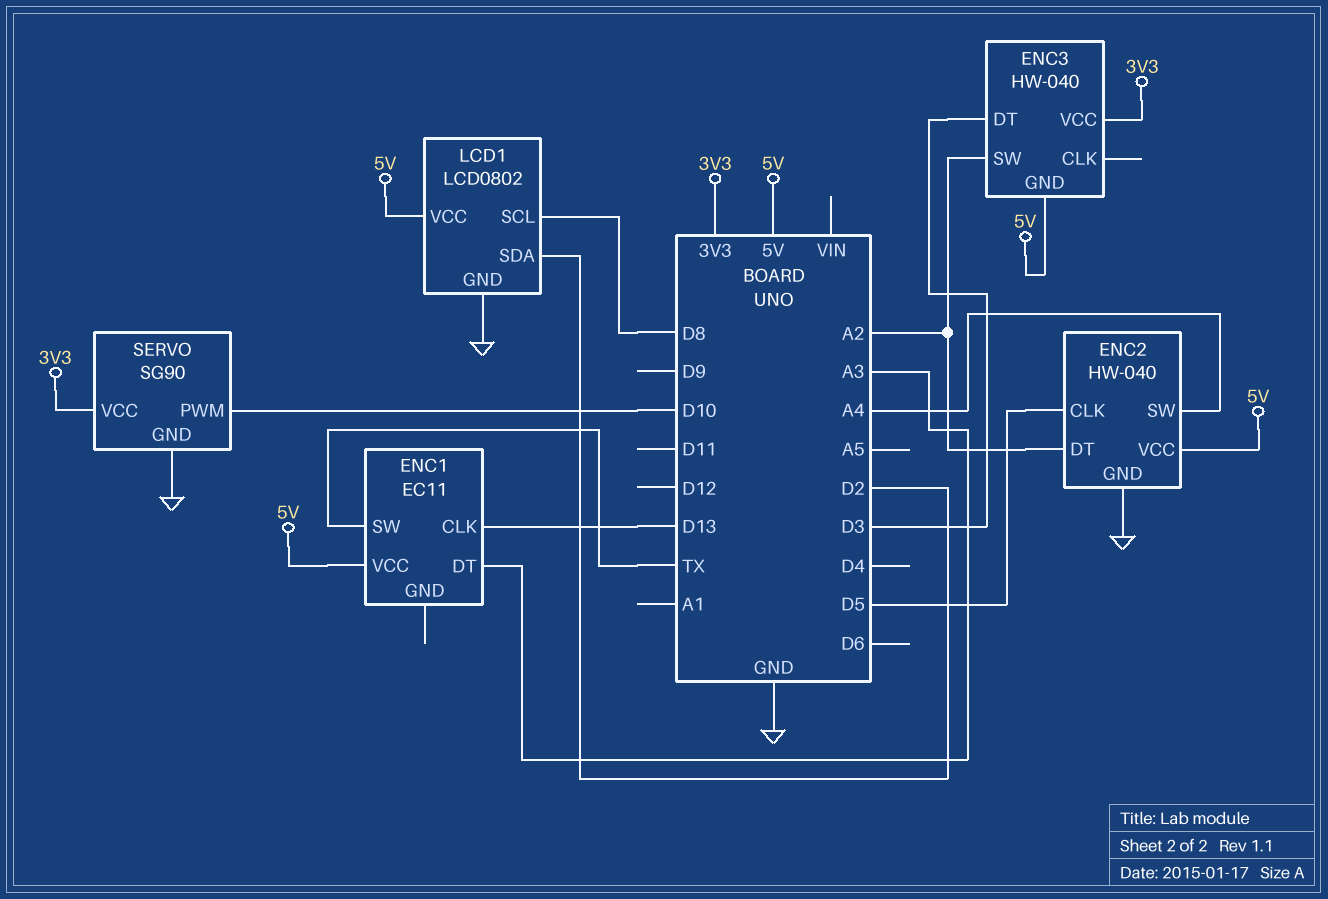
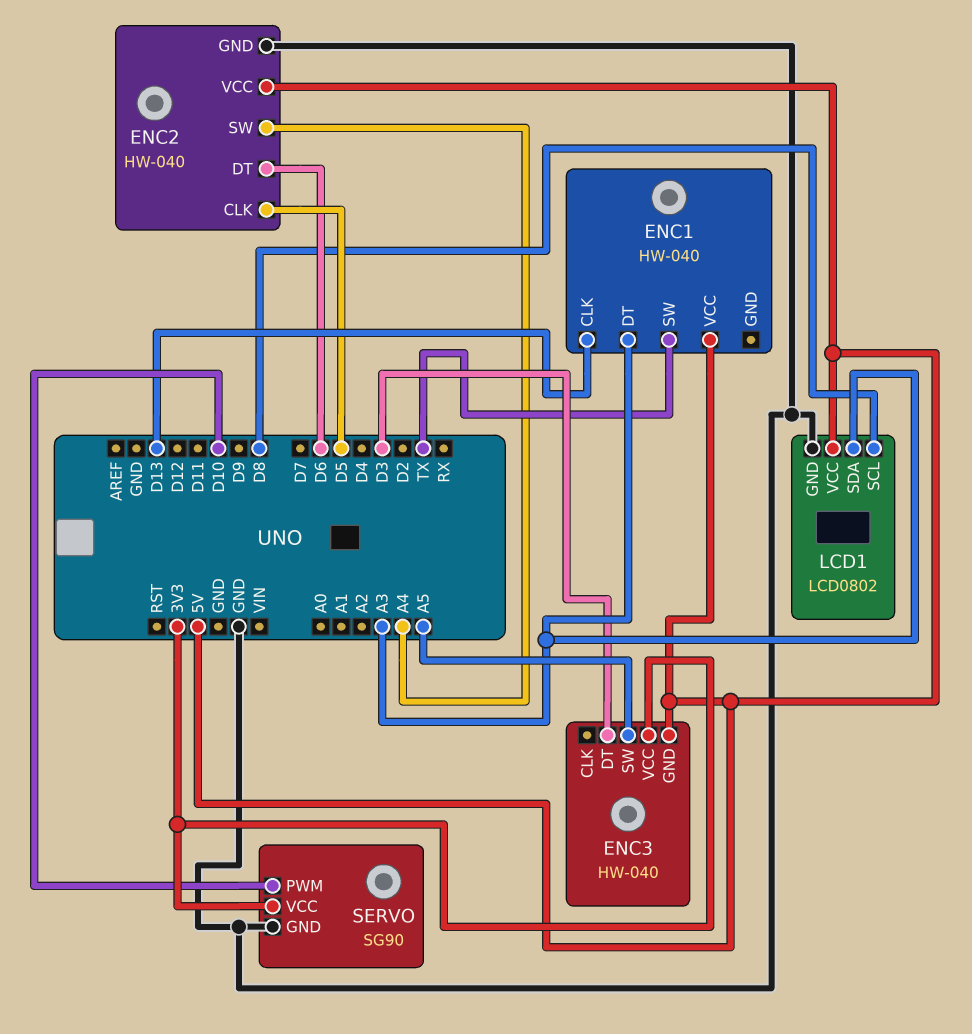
ENC1: EC11 -> HW-040
ENC2 pin DT: A2 -> D6
ENC3 pin SW: A2 -> A5
LCD1 pin SDA: D2 -> A3

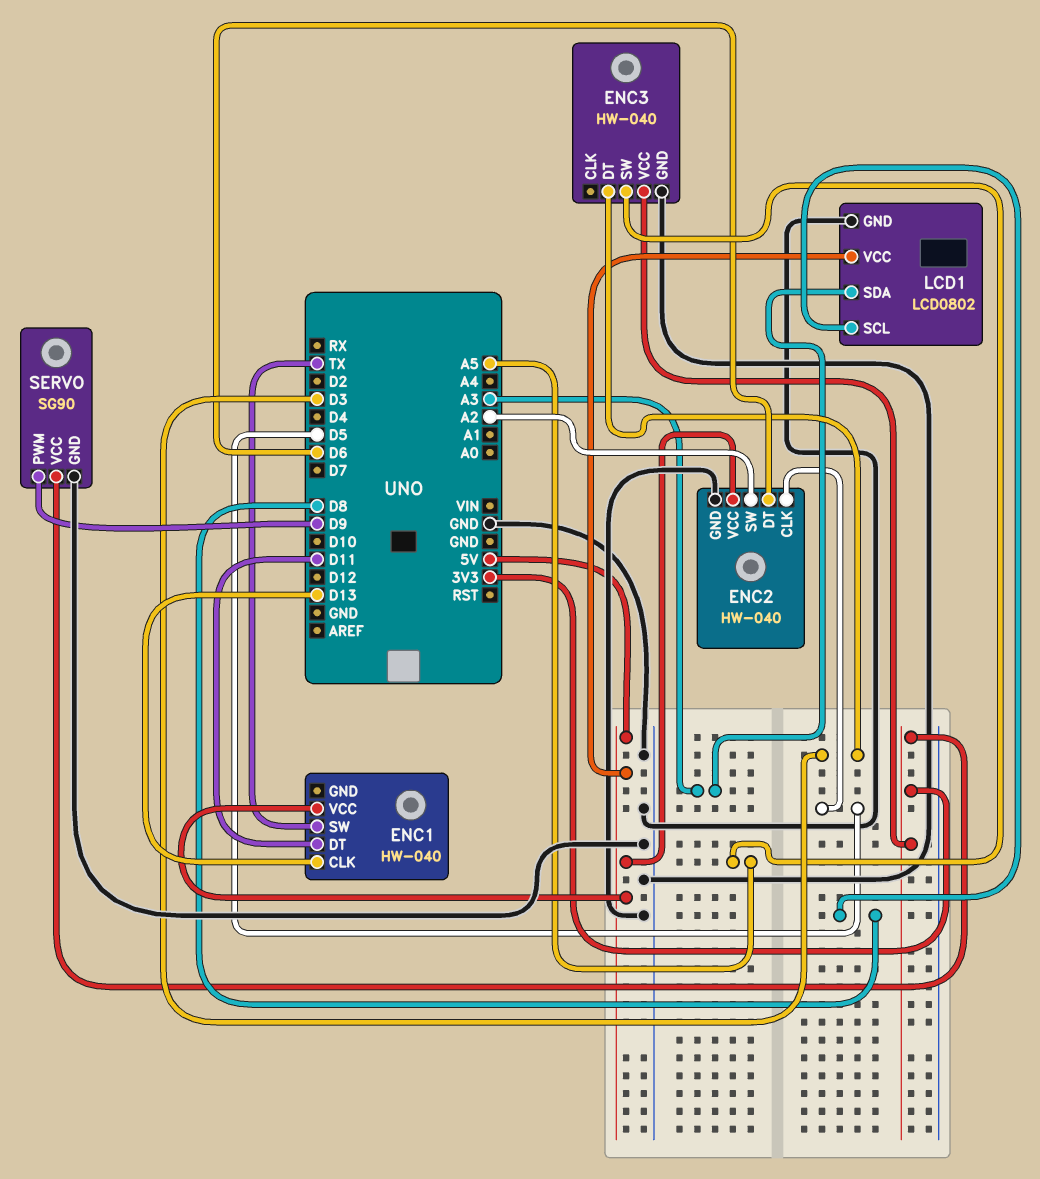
ENC1 pin DT: A3 -> D11
ENC2 pin SW: A4 -> A2
ENC3 pin GND: 5V -> GND
SERVO pin PWM: D10 -> D9

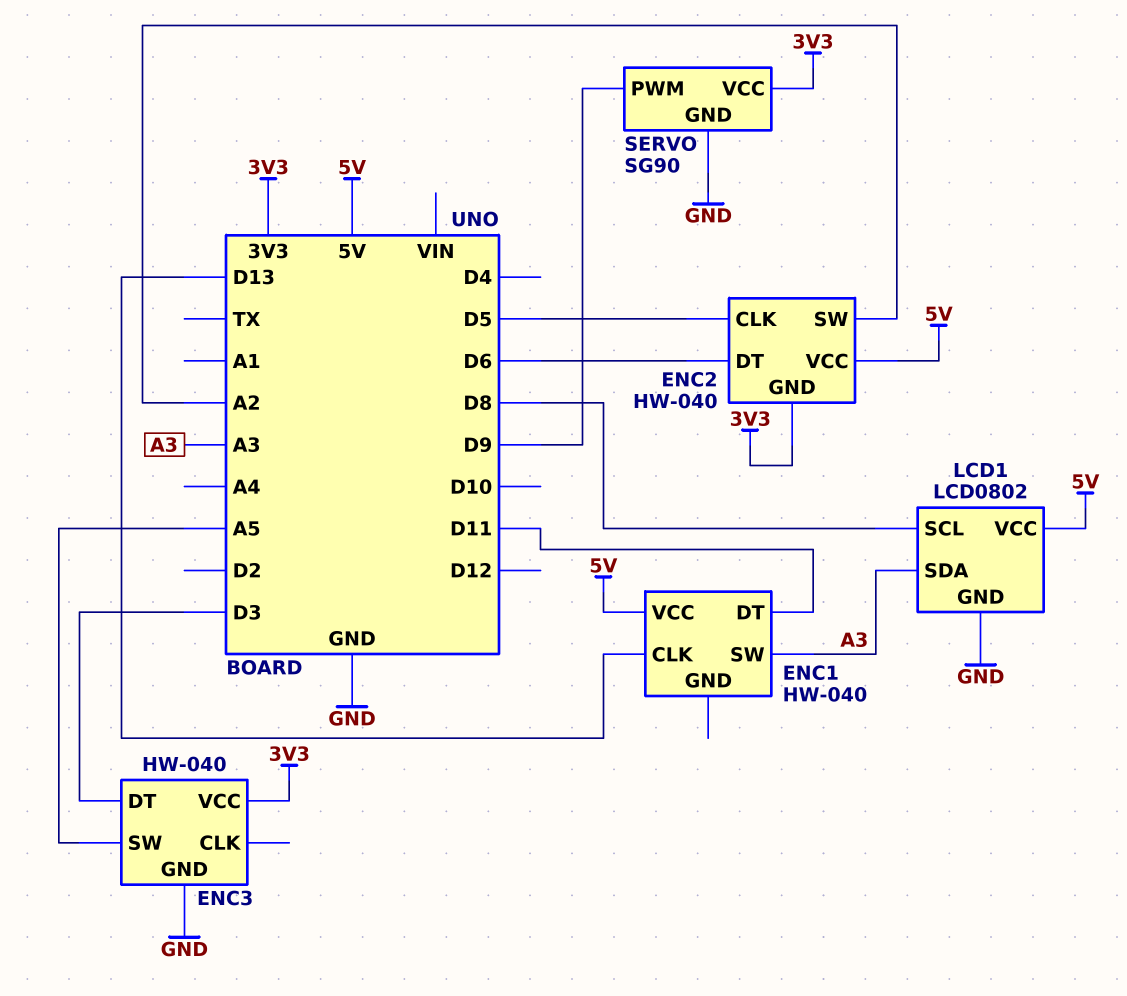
ENC1 pin SW: TX -> A3
ENC2 pin GND: GND -> 3V3

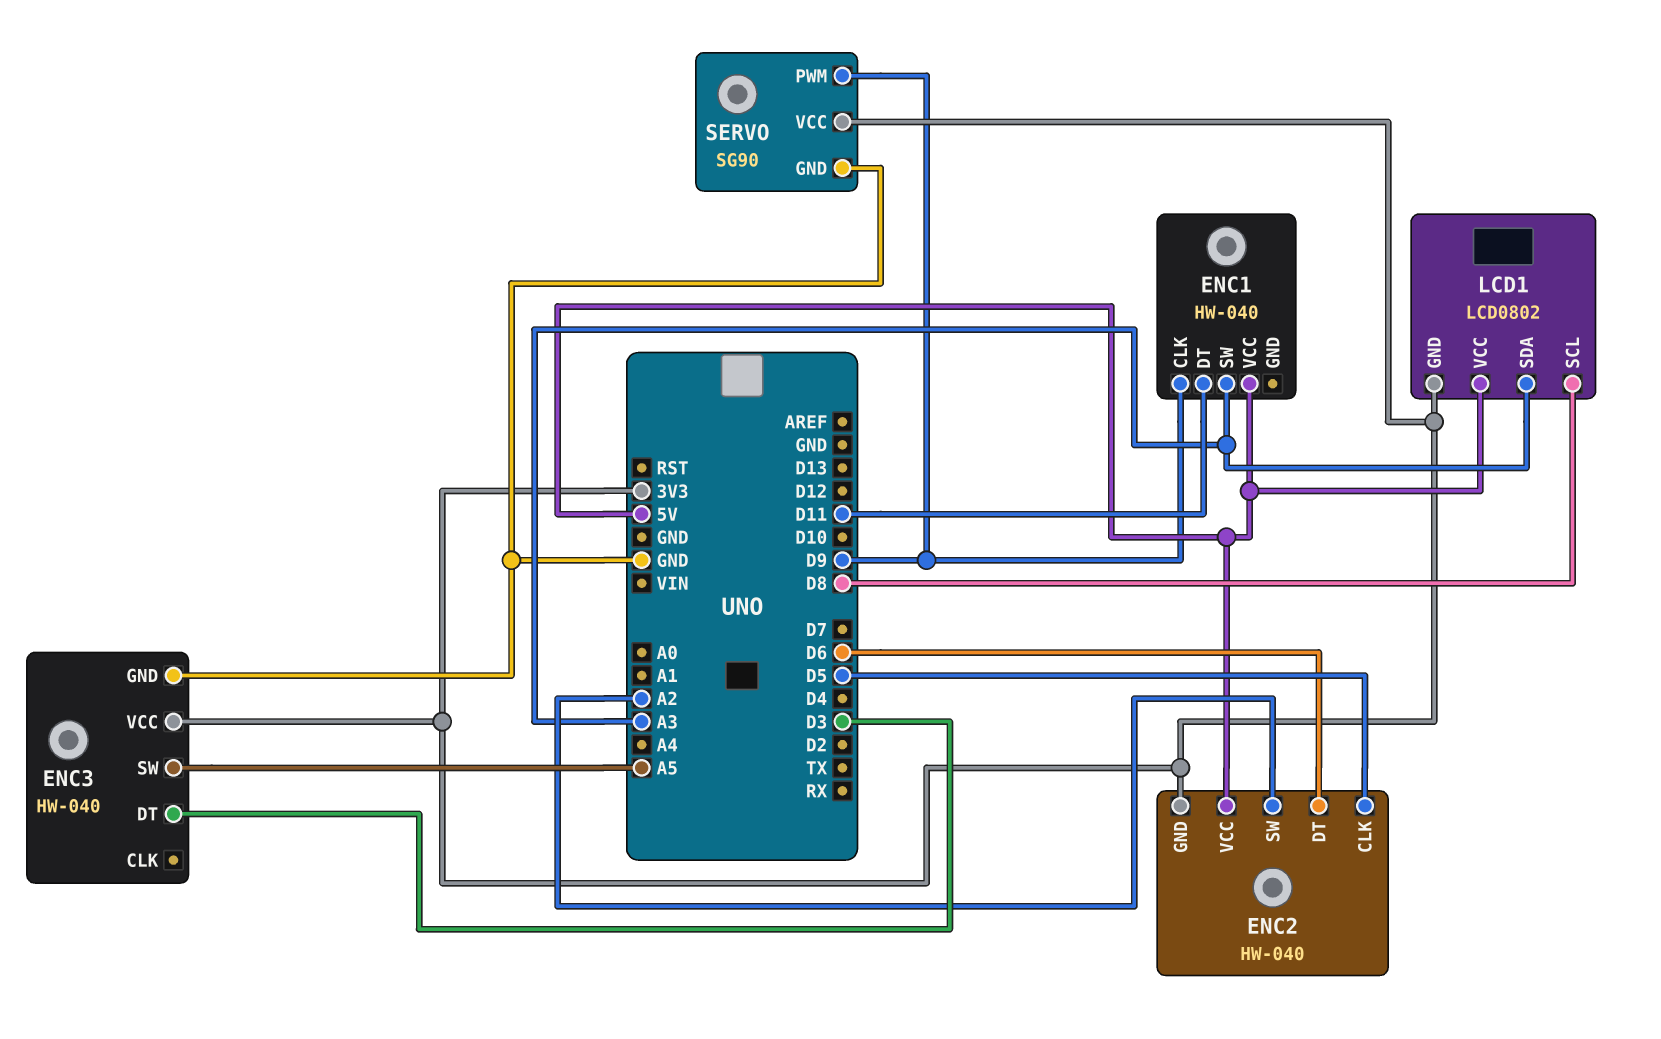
ENC1 pin CLK: D13 -> D9
LCD1 pin GND: GND -> 3V3

